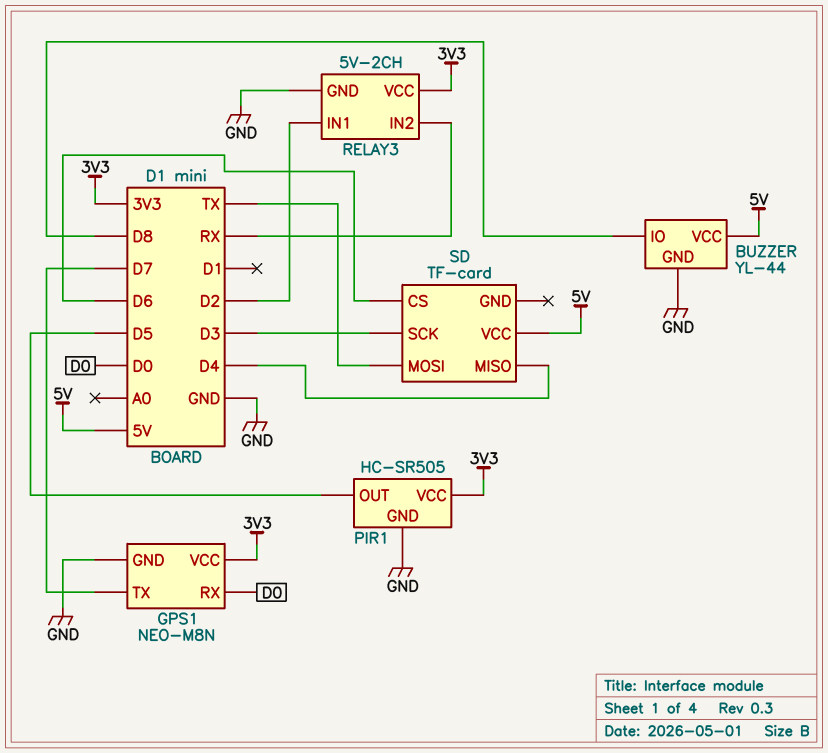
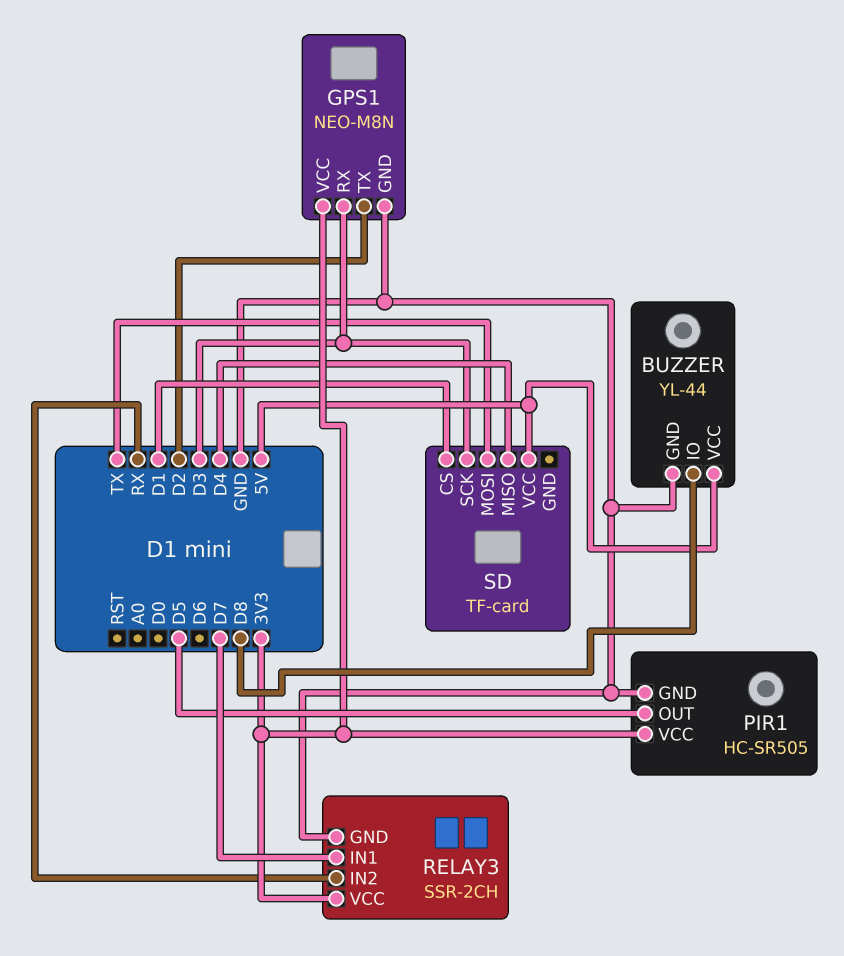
GPS1 pin RX: D0 -> D3
GPS1 pin TX: D7 -> D2
RELAY3: 5V-2CH -> SSR-2CH
RELAY3 pin IN1: D2 -> D7
SD pin CS: D6 -> D1

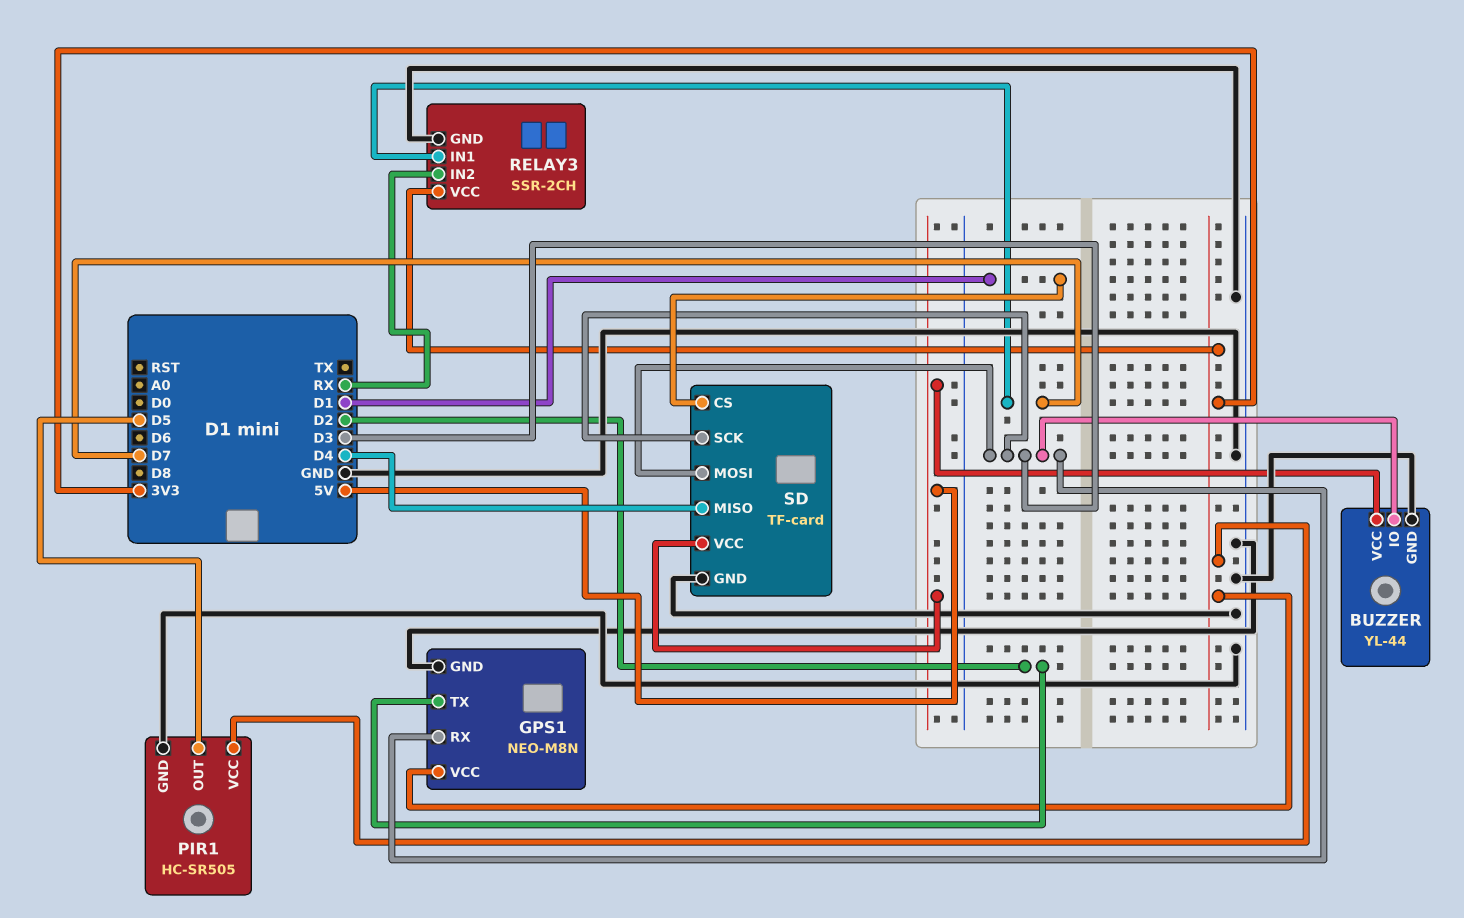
BUZZER pin IO: D8 -> D3
SD pin GND: none -> GND
SD pin MOSI: TX -> D3

